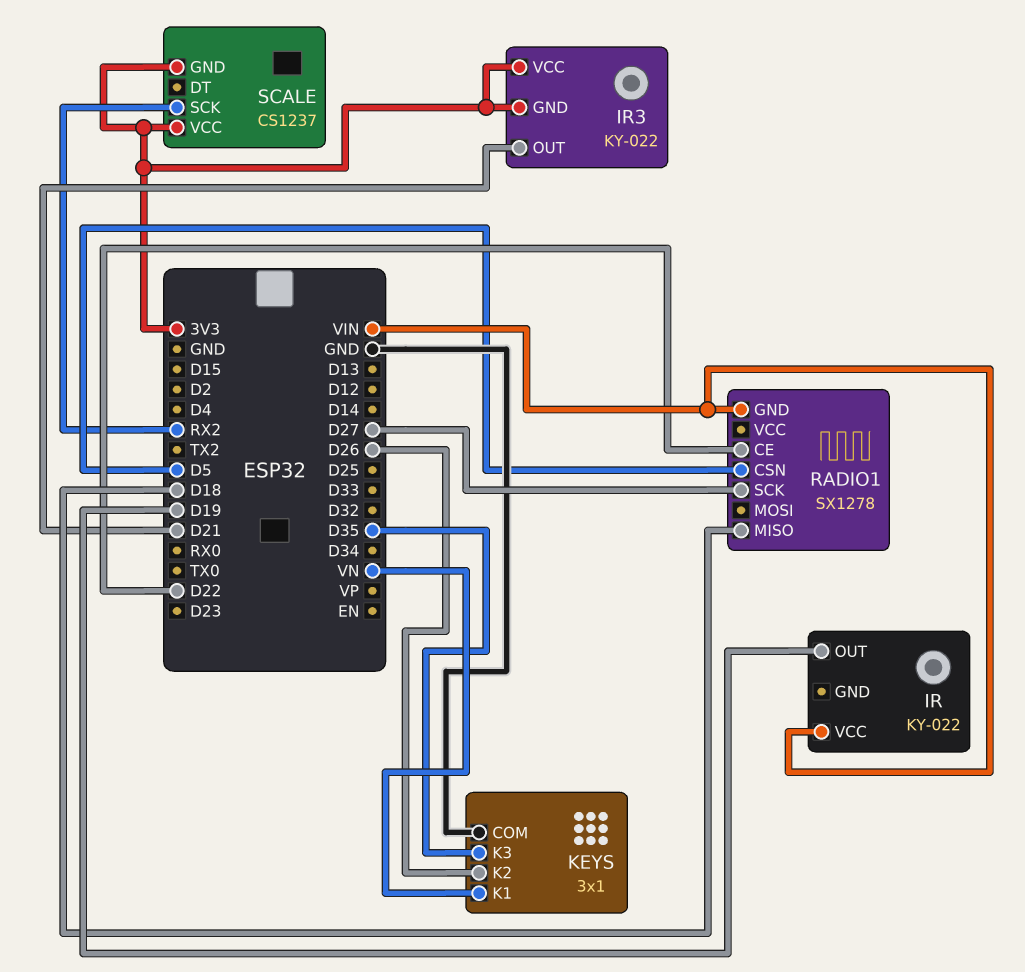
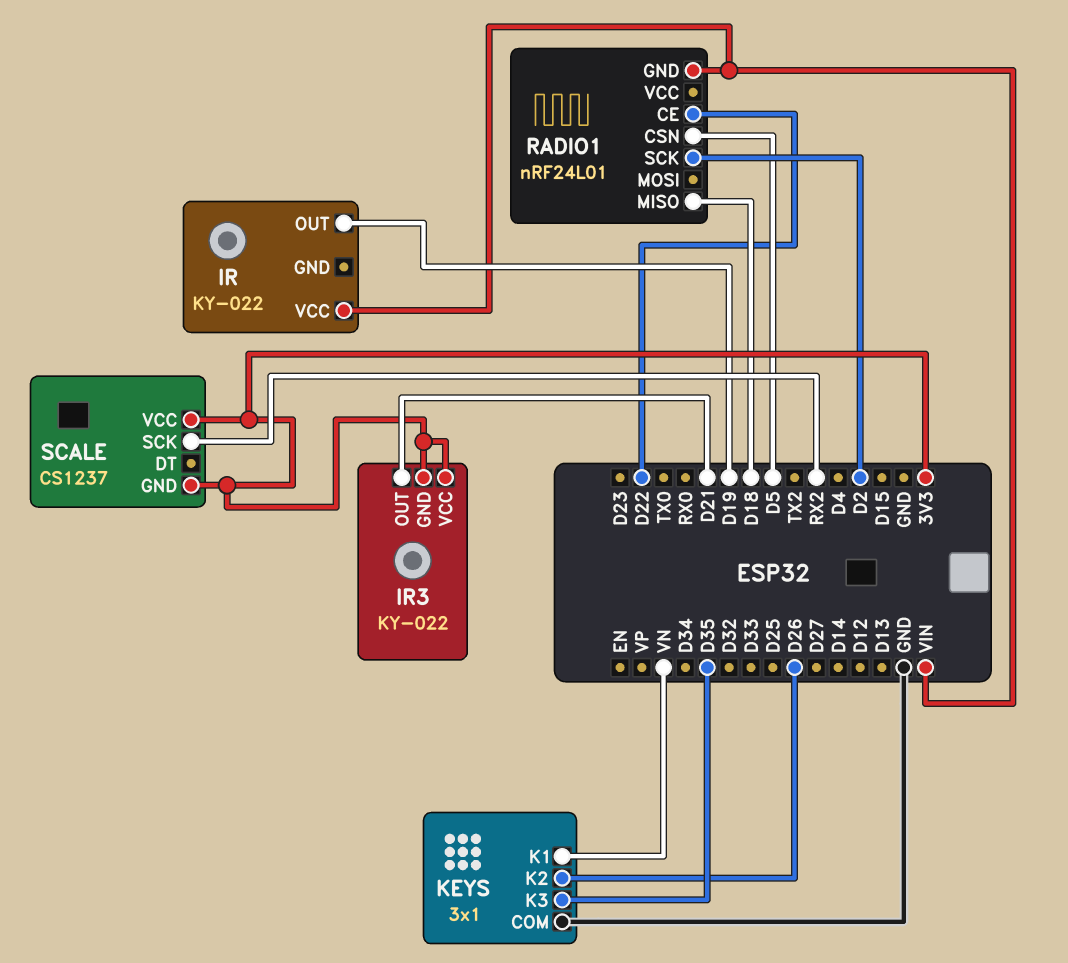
RADIO1: SX1278 -> nRF24L01
RADIO1 pin SCK: D27 -> D2

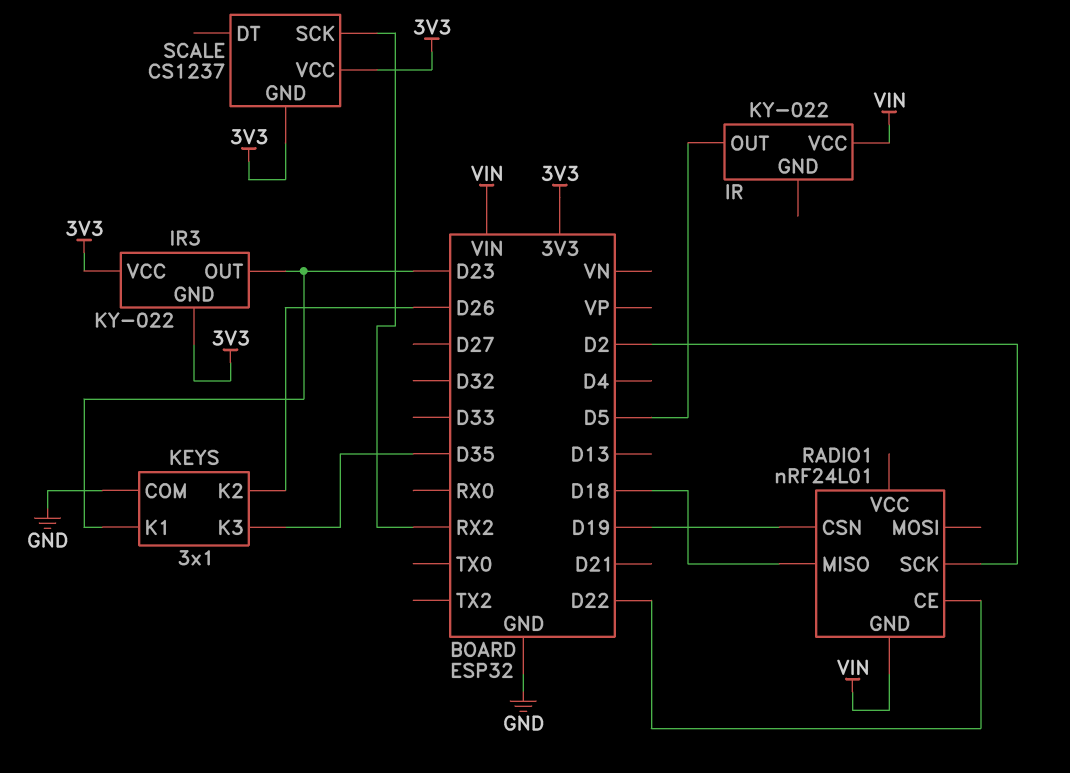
IR pin OUT: D19 -> D5
IR3 pin OUT: D21 -> D23
KEYS pin K1: VN -> D23
RADIO1 pin CSN: D5 -> D19

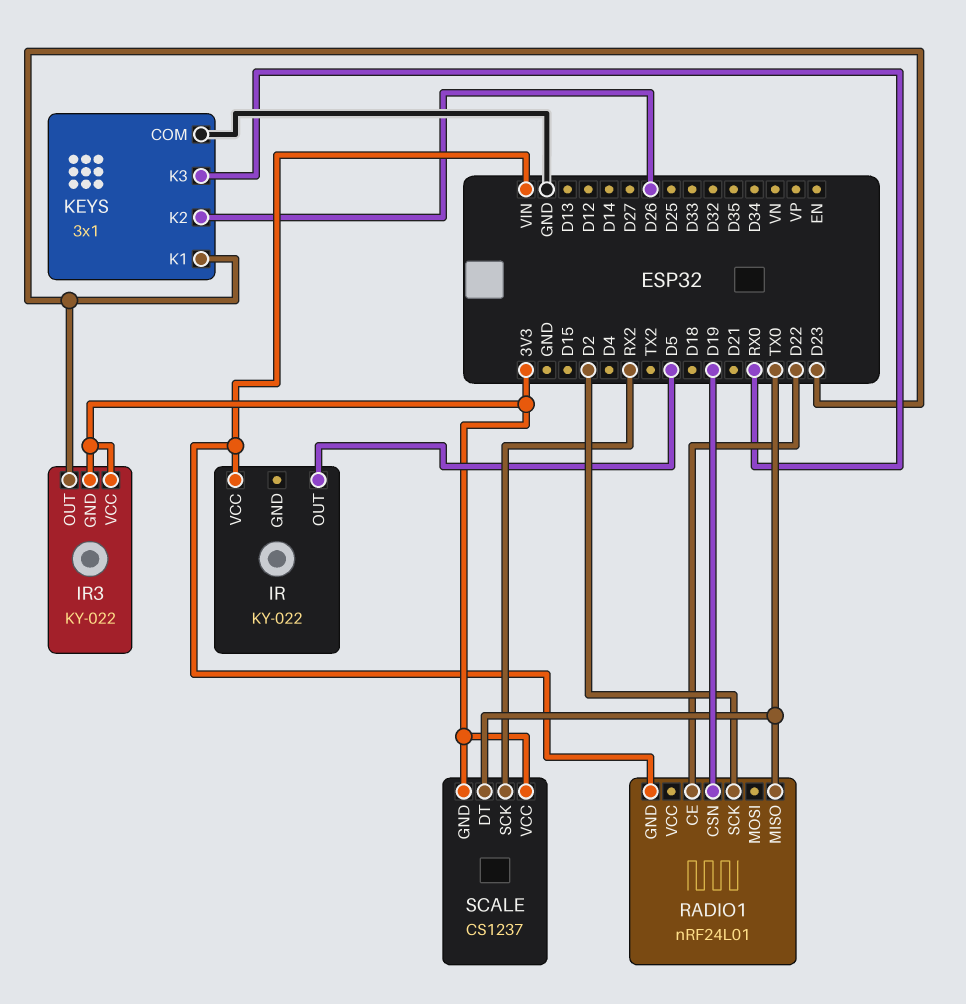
KEYS pin K3: D35 -> RX0
RADIO1 pin MISO: D18 -> TX0
SCALE pin DT: none -> TX0

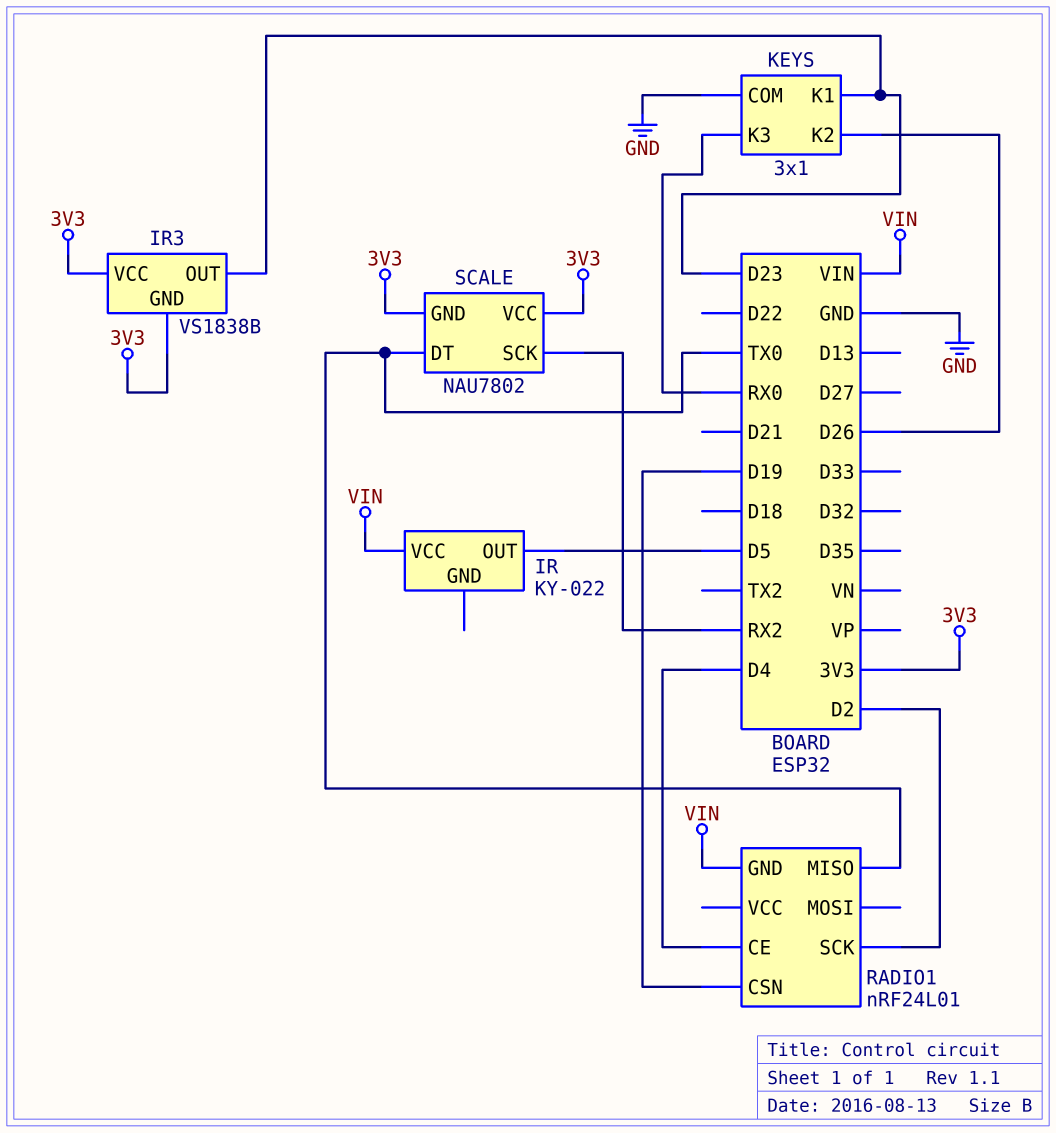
IR3: KY-022 -> VS1838B
RADIO1 pin CE: D22 -> D4
SCALE: CS1237 -> NAU7802

